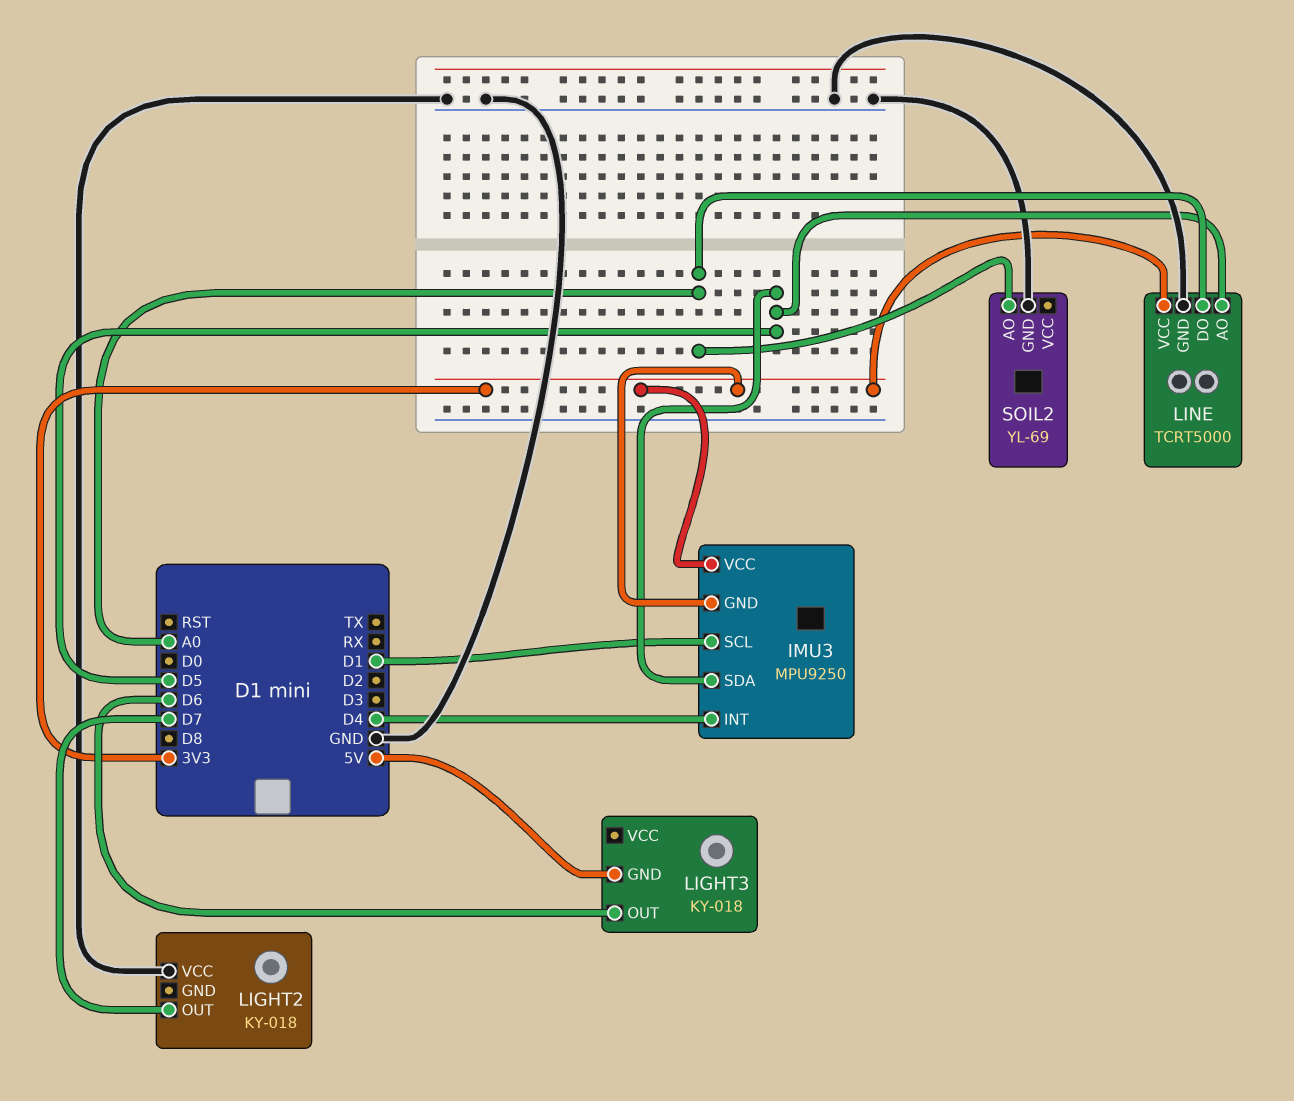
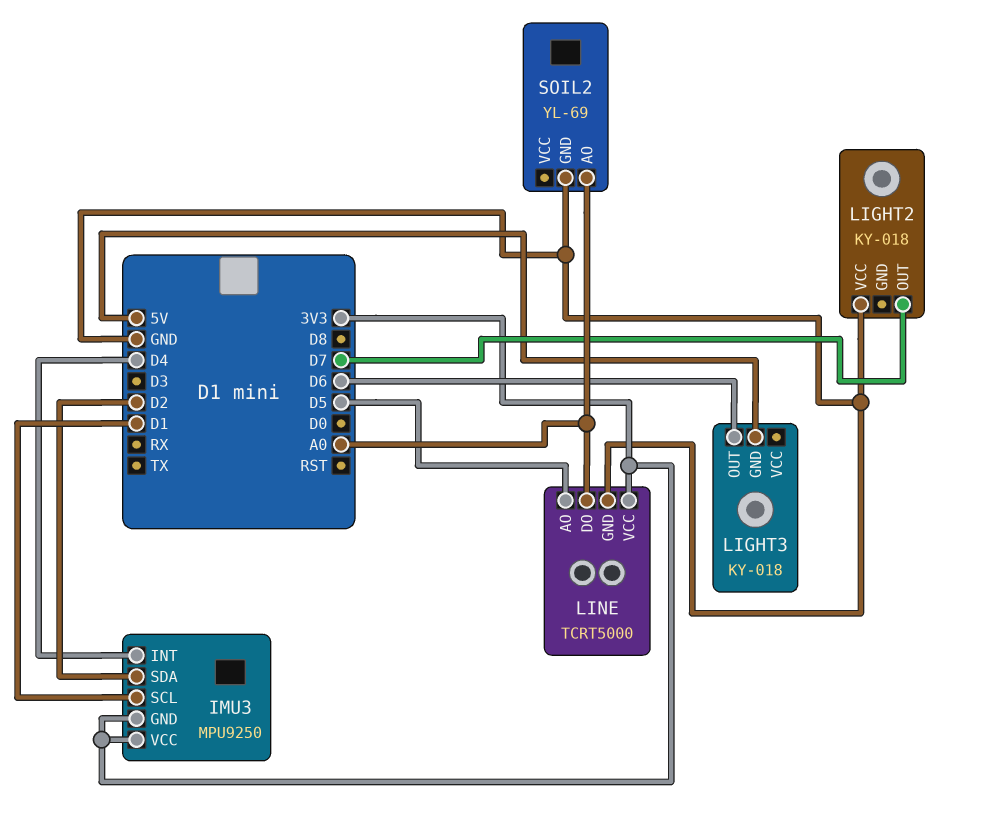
IMU3 pin SDA: D5 -> D2

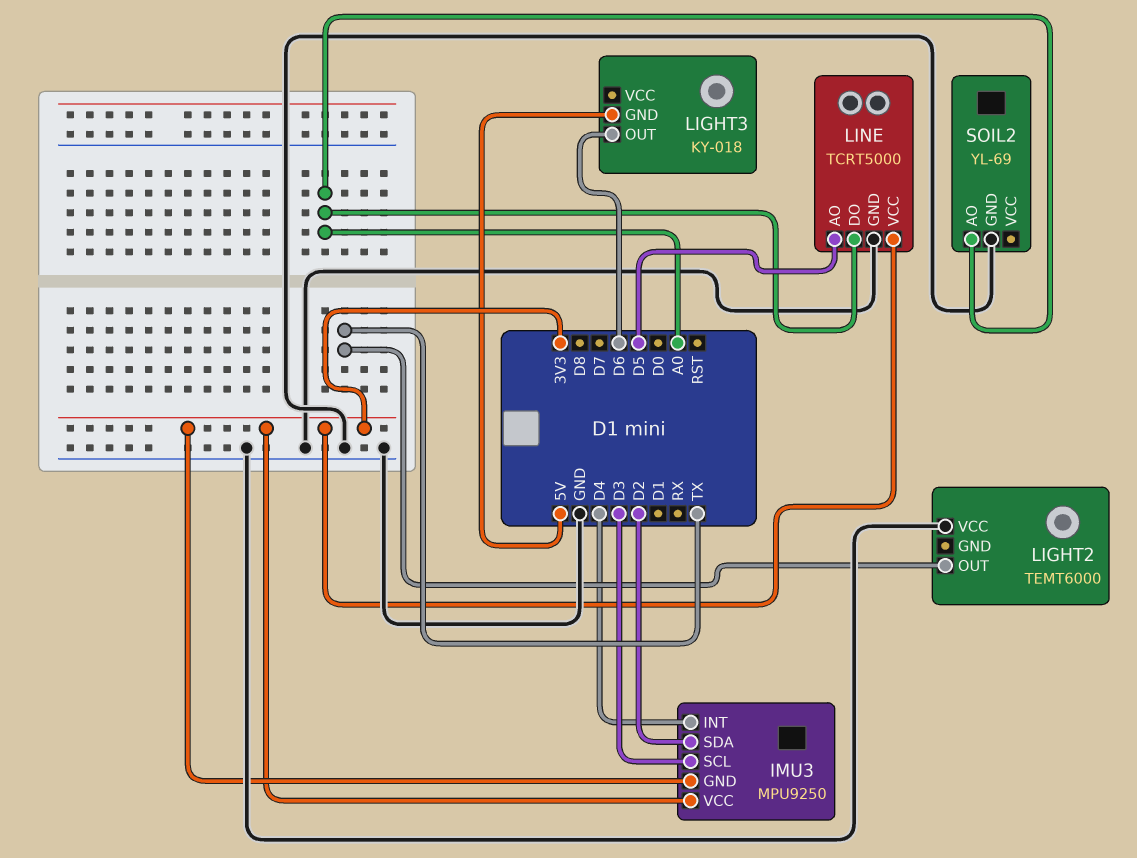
IMU3 pin SCL: D1 -> D3
LIGHT2: KY-018 -> TEMT6000
LIGHT2 pin OUT: D7 -> TX

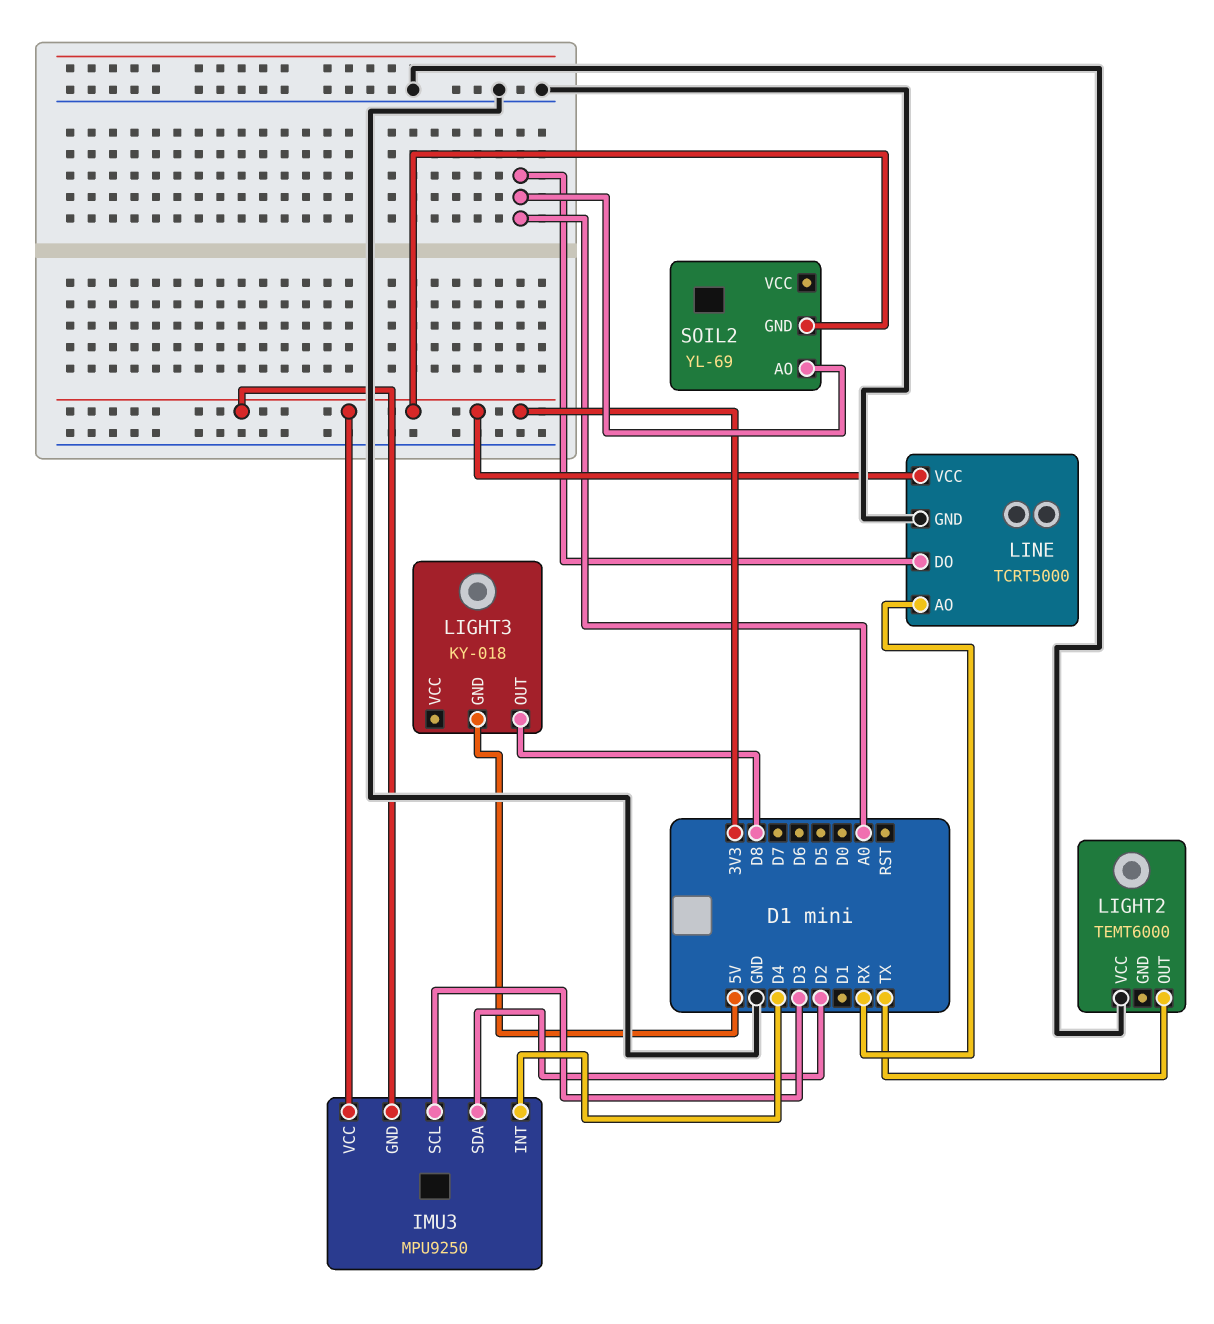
LIGHT3 pin OUT: D6 -> D8
LINE pin AO: D5 -> RX
SOIL2 pin GND: GND -> 3V3

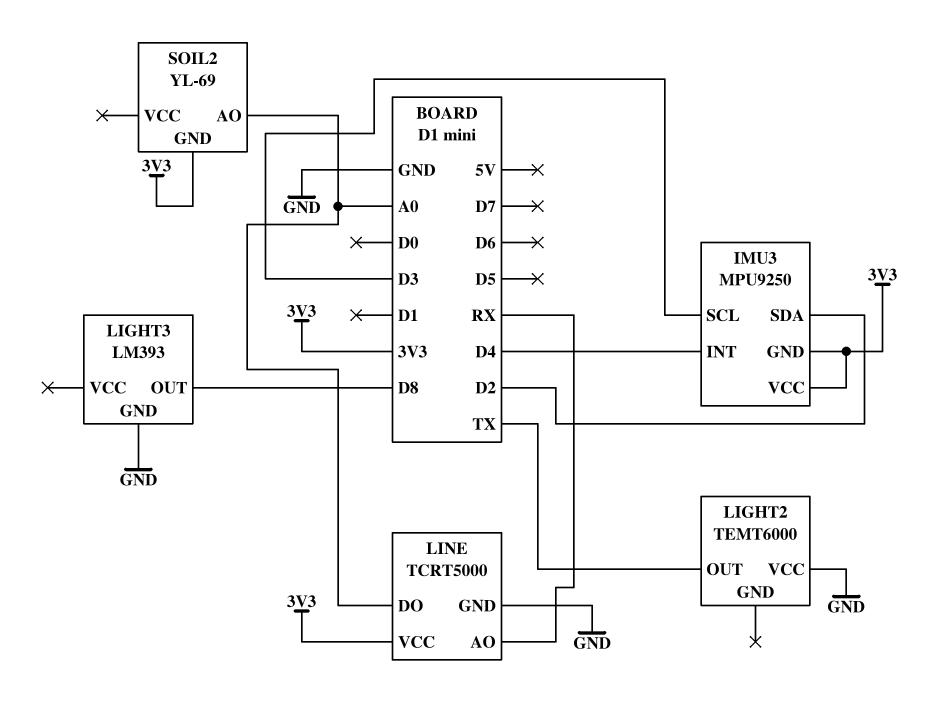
LIGHT3: KY-018 -> LM393
LIGHT3 pin GND: 5V -> GND

